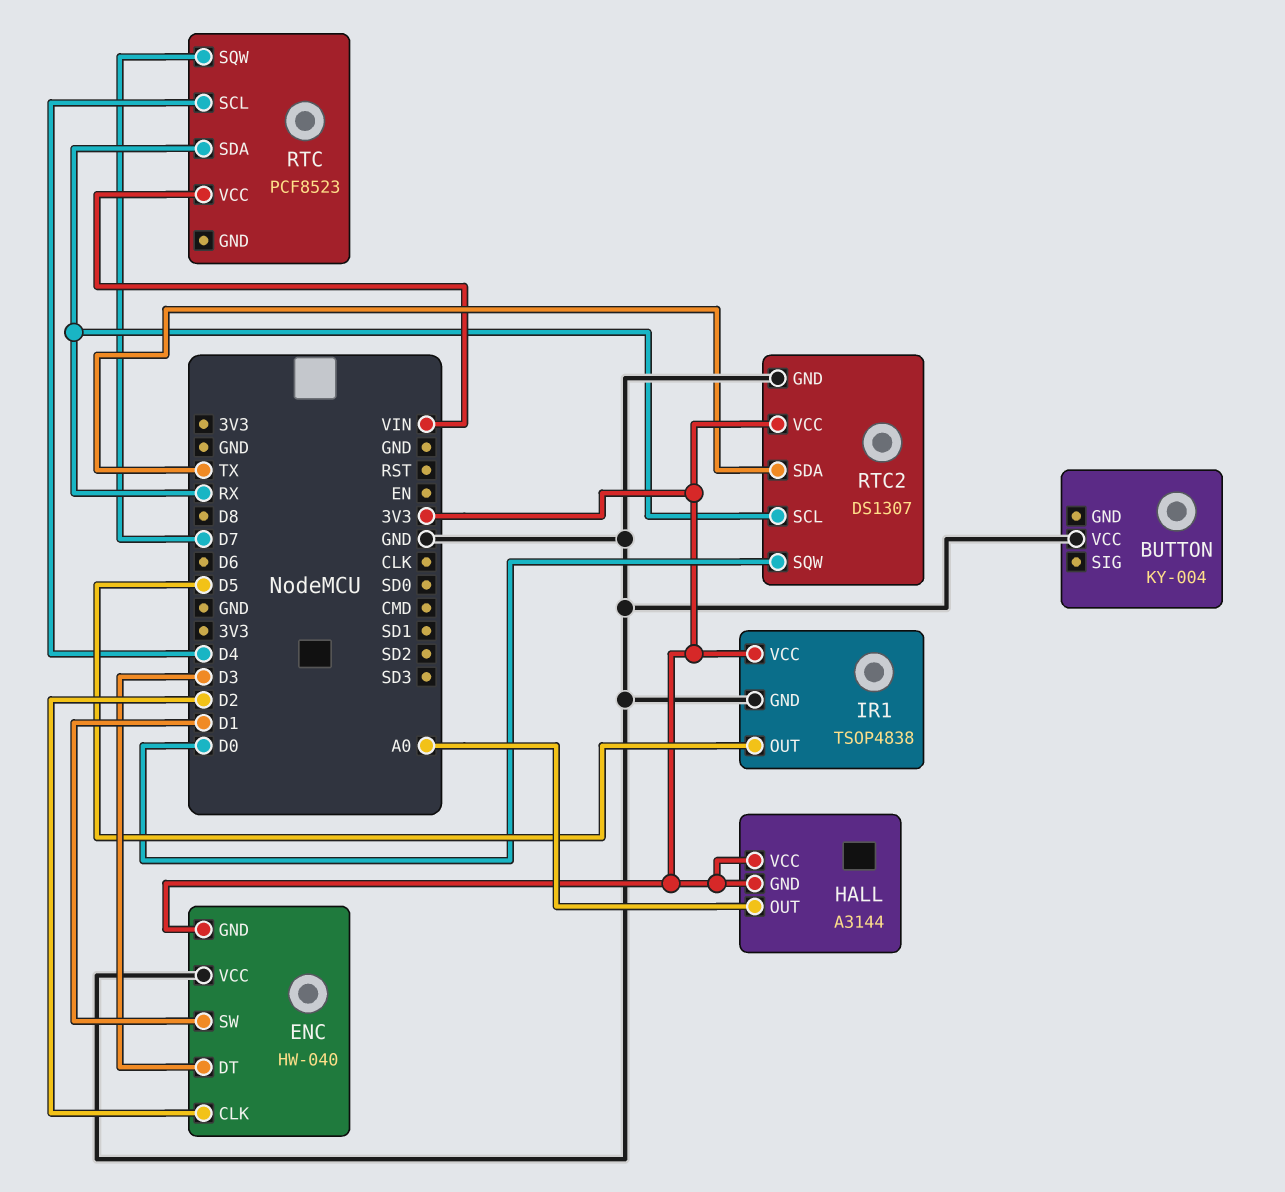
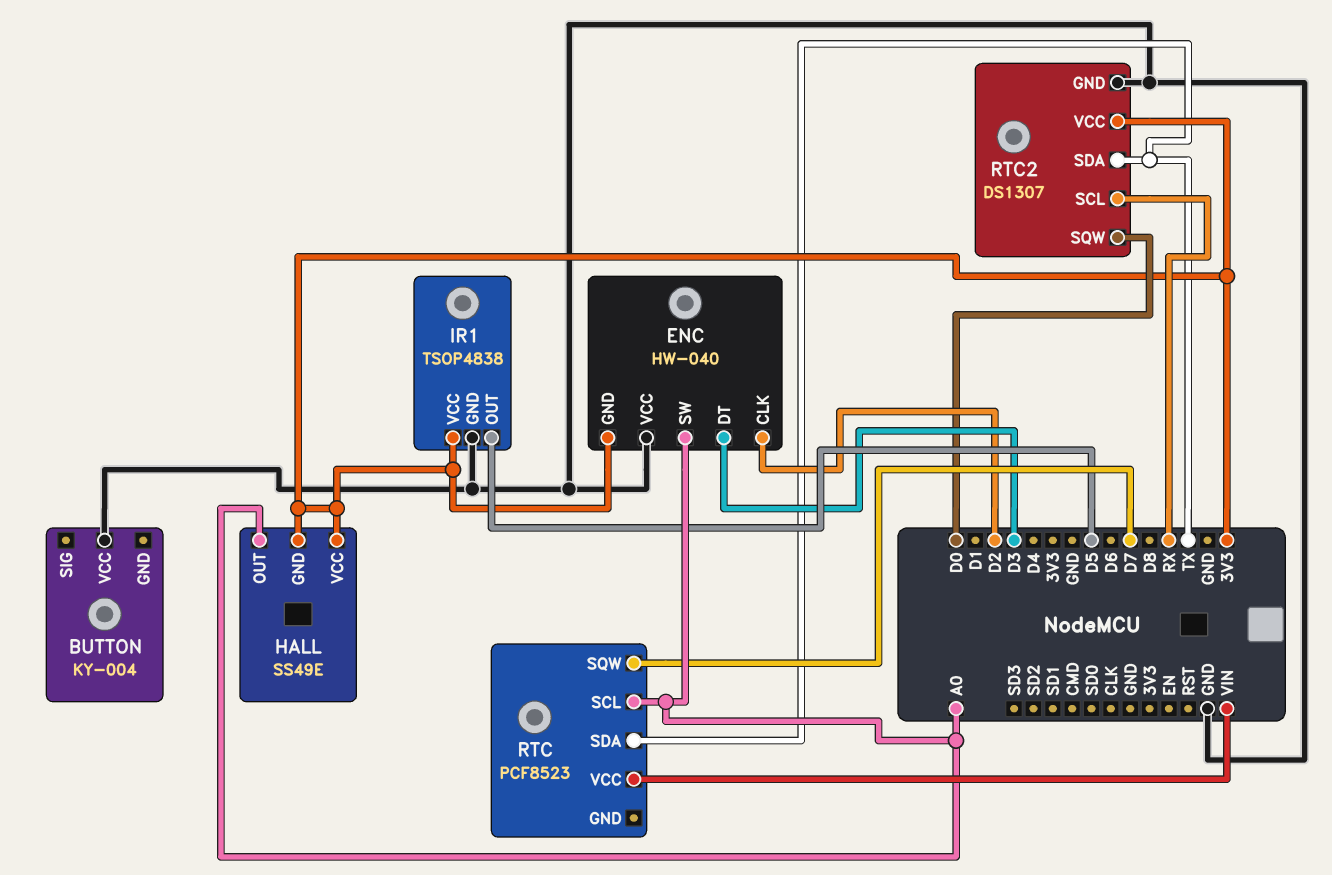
ENC pin SW: D1 -> A0
HALL: A3144 -> SS49E
RTC pin SCL: D4 -> A0
RTC pin SDA: RX -> TX

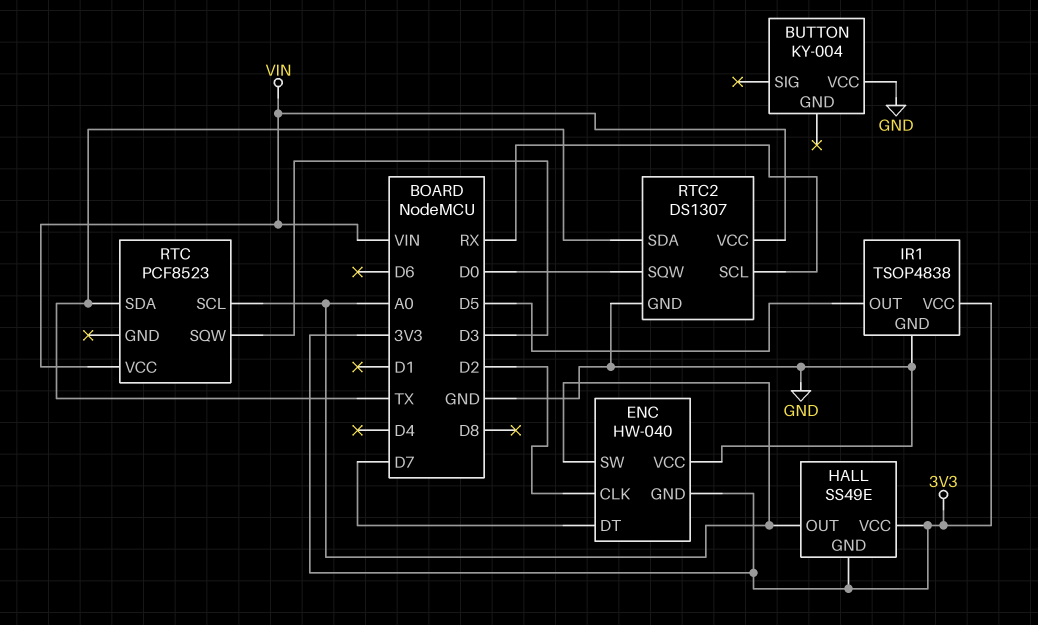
ENC pin DT: D3 -> D7
RTC pin SQW: D7 -> D3
RTC2 pin VCC: 3V3 -> VIN

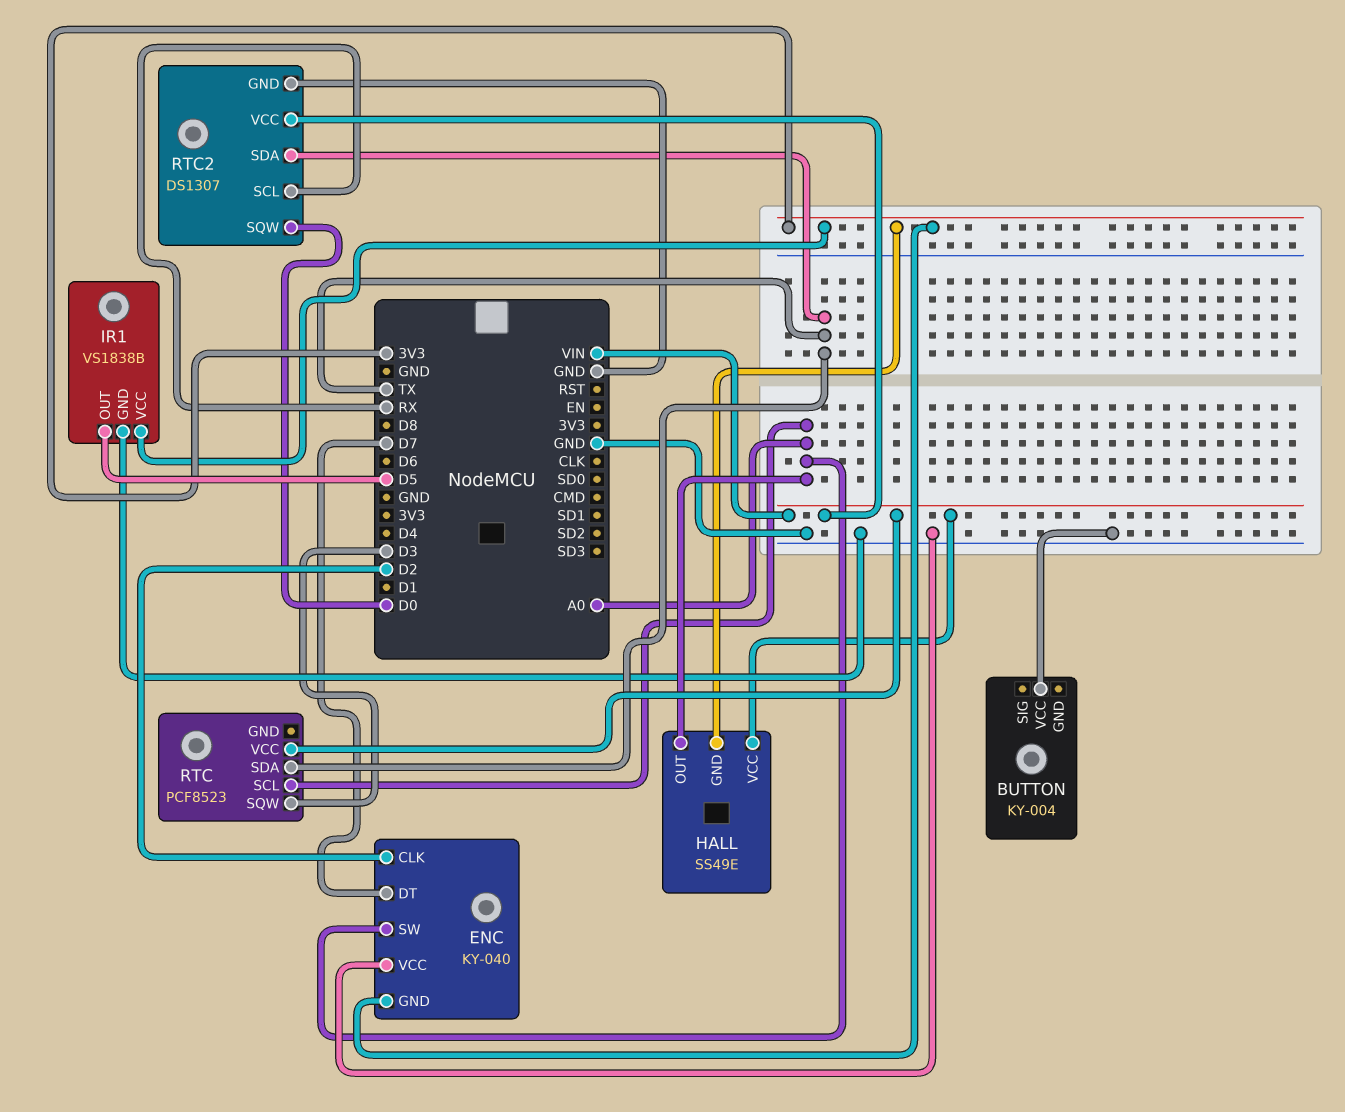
ENC: HW-040 -> KY-040
HALL pin VCC: 3V3 -> VIN
IR1: TSOP4838 -> VS1838B

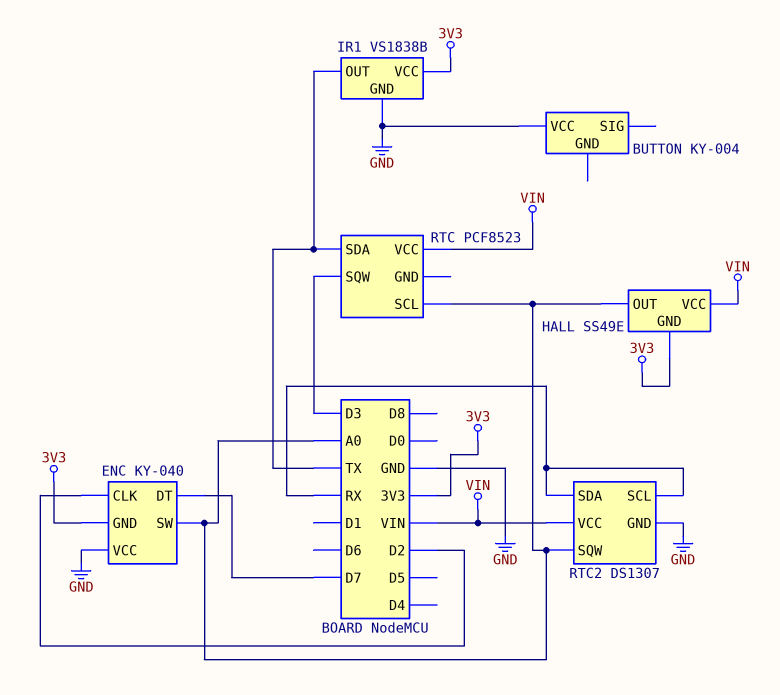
IR1 pin OUT: D5 -> TX
RTC2 pin SDA: TX -> RX
RTC2 pin SQW: D0 -> A0

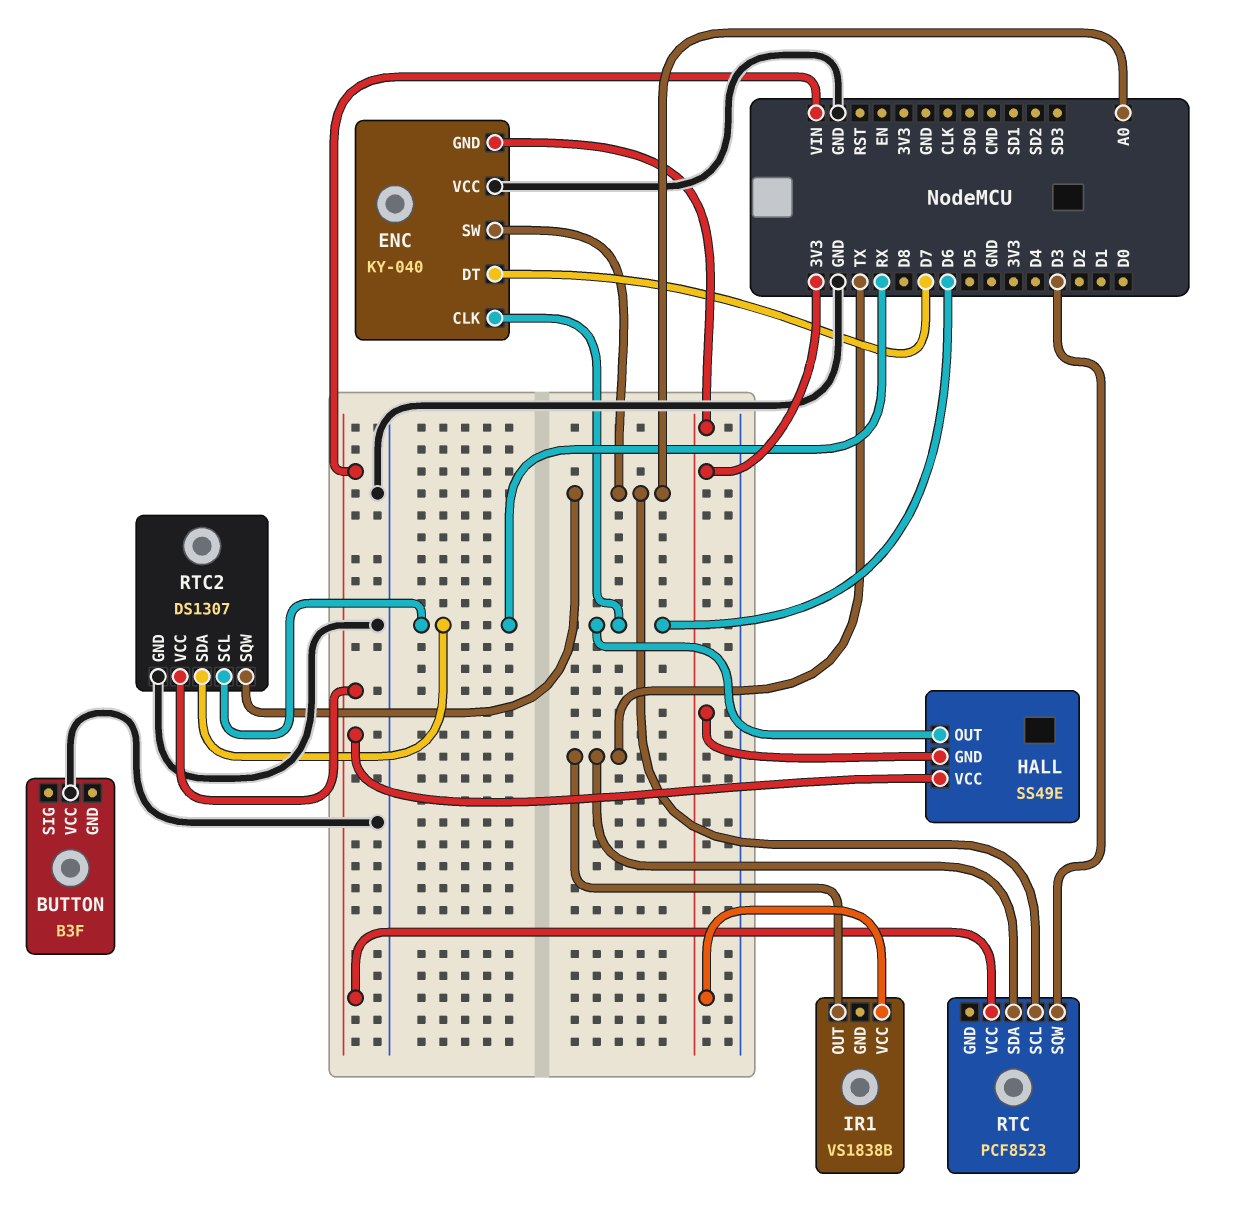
BUTTON: KY-004 -> B3F
ENC pin CLK: D2 -> D6
HALL pin OUT: A0 -> D6
IR1 pin GND: GND -> none

